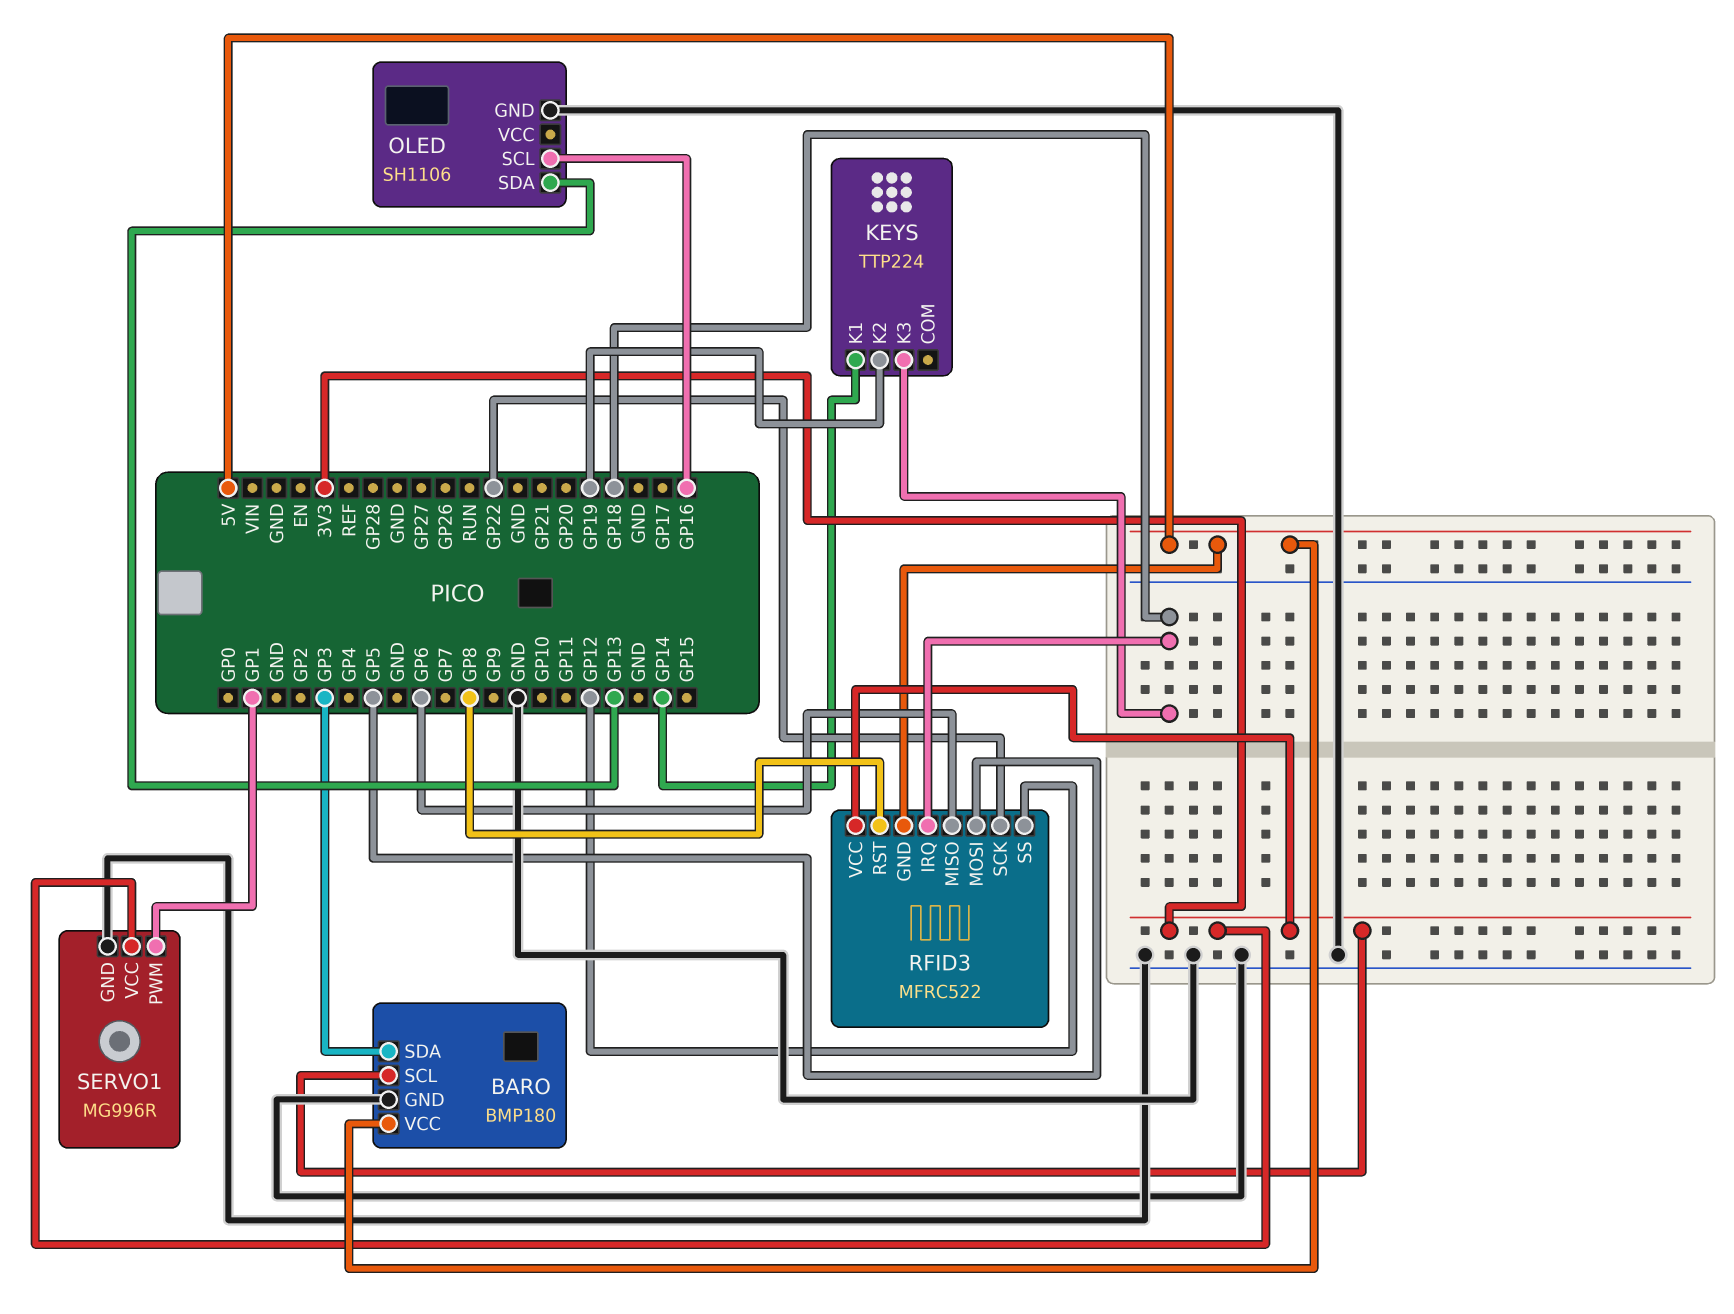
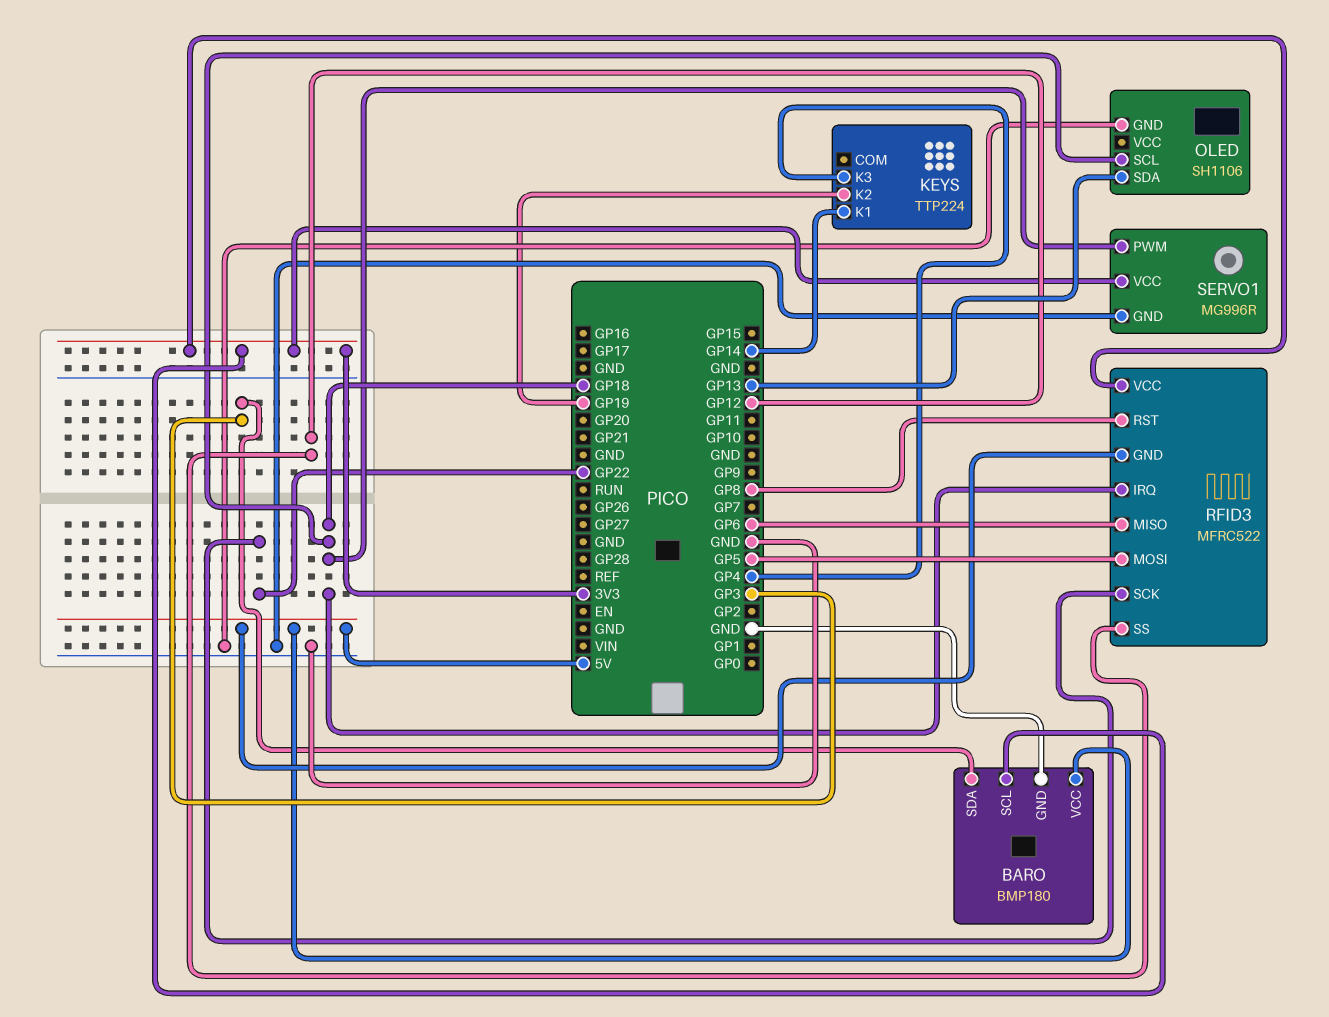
KEYS pin K3: GP18 -> GP4
OLED pin SCL: GP16 -> GP18
SERVO1 pin PWM: GP1 -> GP18

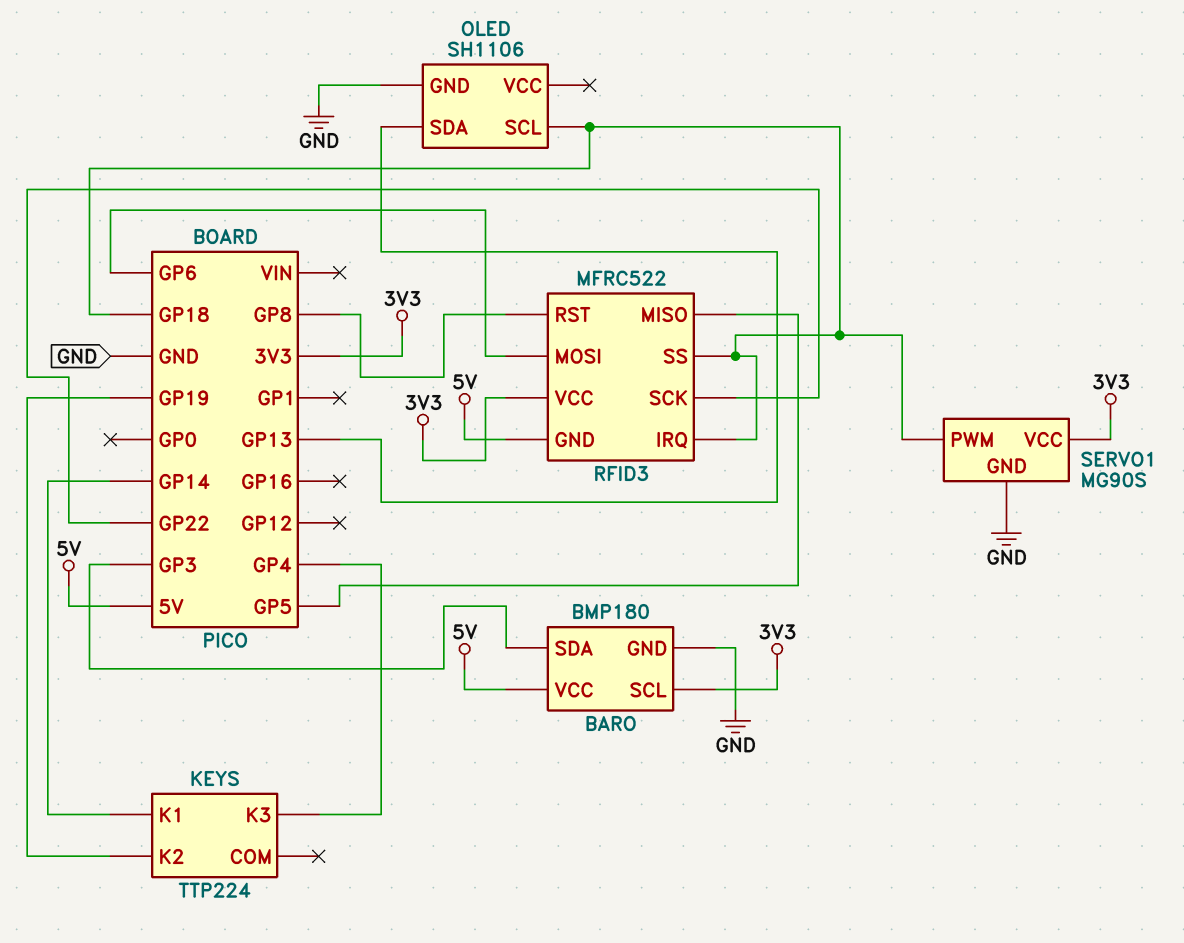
RFID3 pin MISO: GP6 -> GP5
RFID3 pin MOSI: GP5 -> GP6
RFID3 pin SS: GP12 -> GP18
SERVO1: MG996R -> MG90S

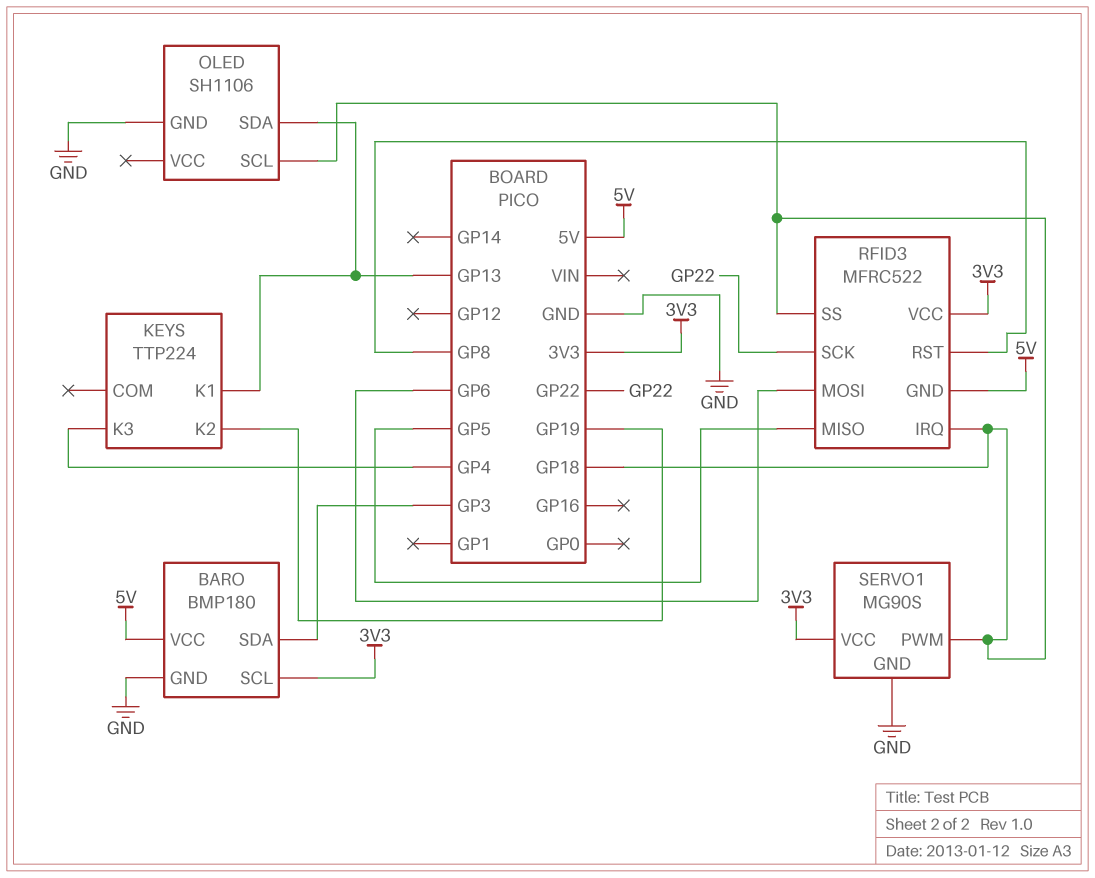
KEYS pin K1: GP14 -> GP13

